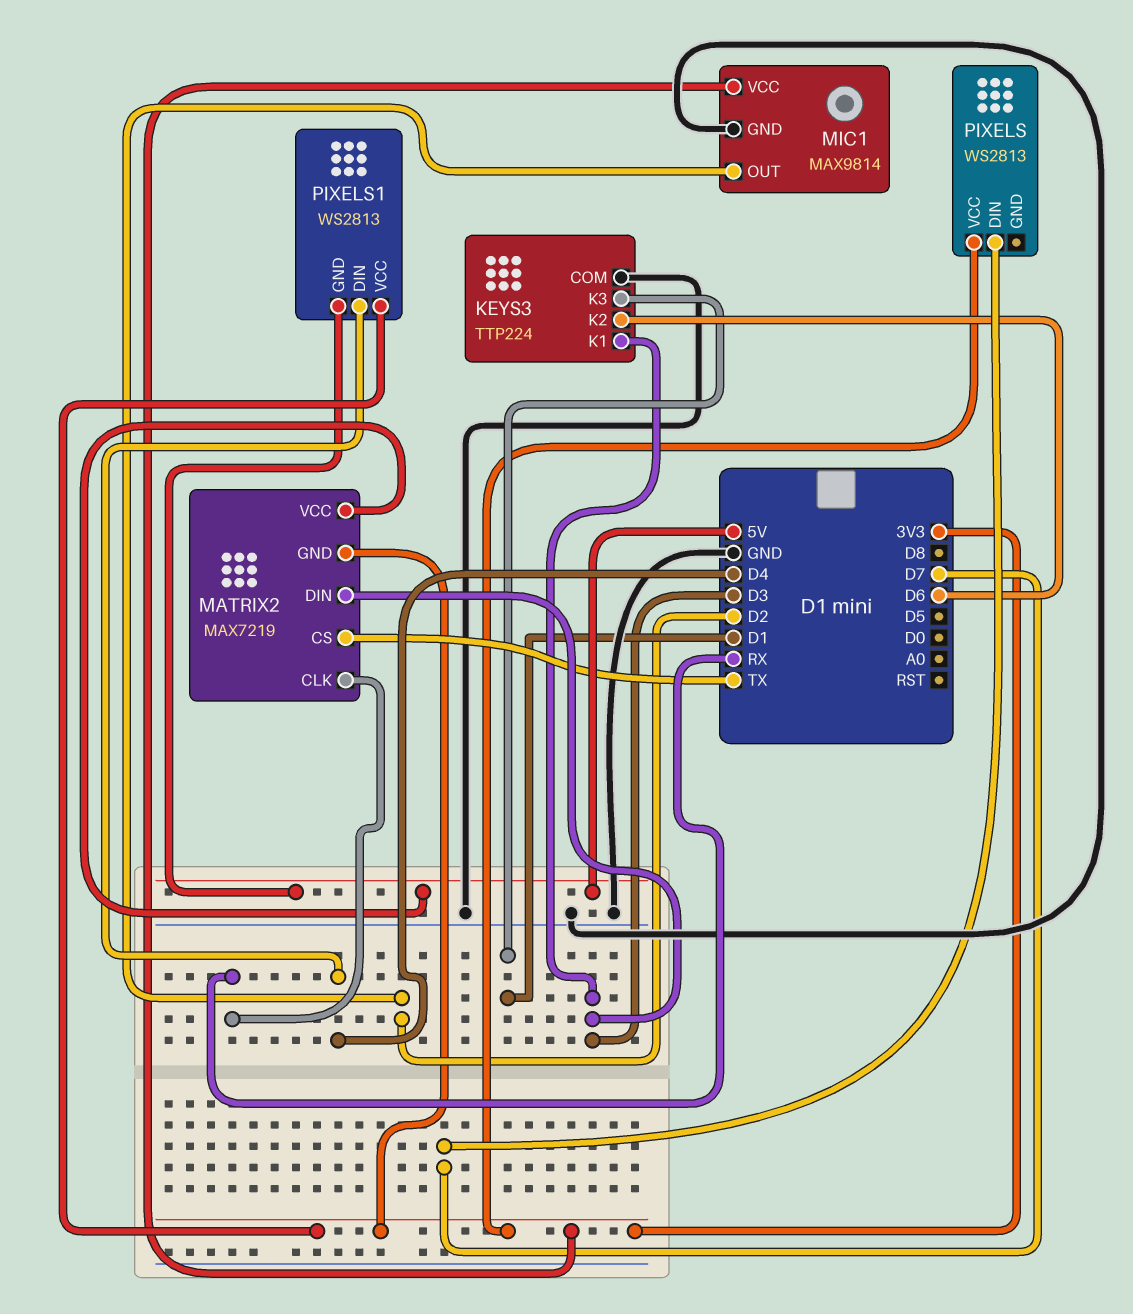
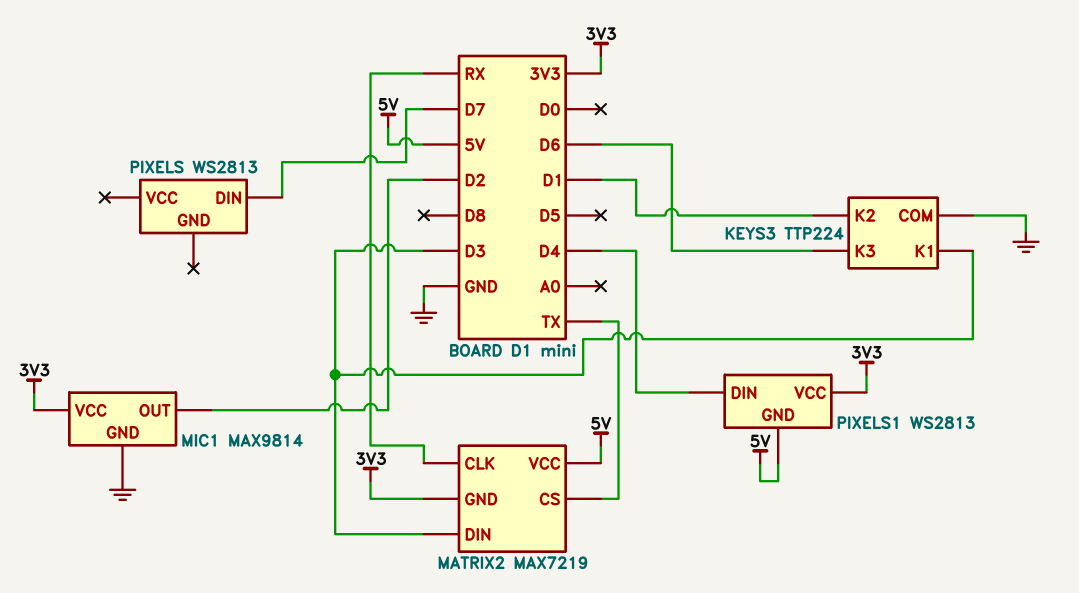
KEYS3 pin K2: D6 -> D1
KEYS3 pin K3: D1 -> D6
PIXELS pin VCC: 3V3 -> none

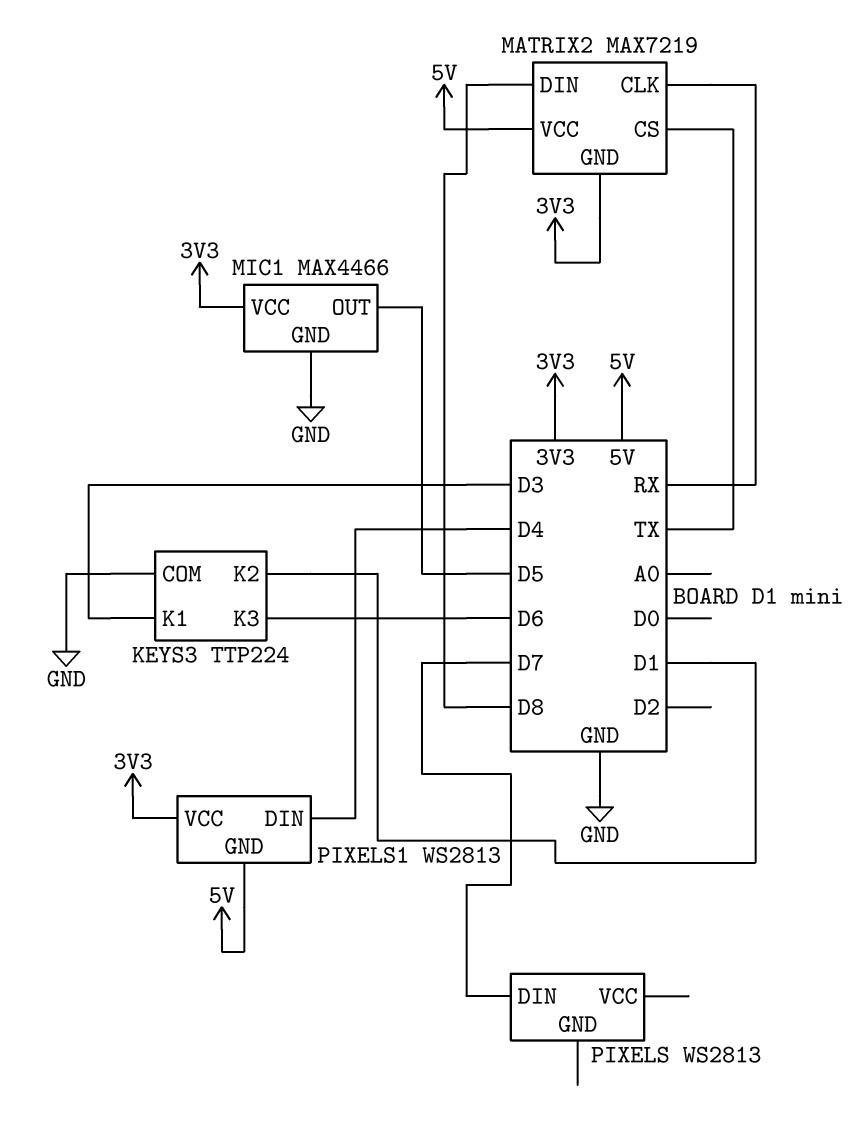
MATRIX2 pin DIN: D3 -> D8
MIC1: MAX9814 -> MAX4466
MIC1 pin OUT: D2 -> D5

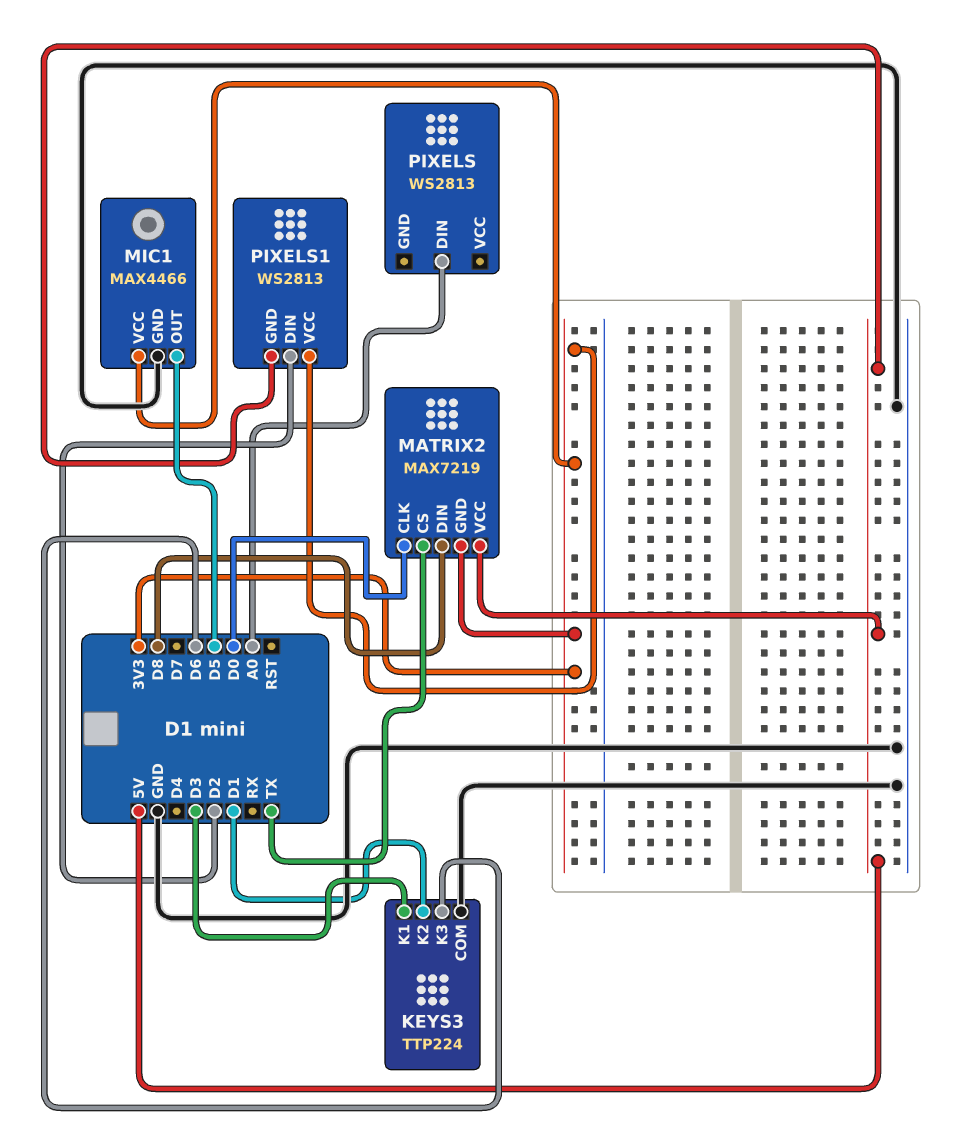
MATRIX2 pin CLK: RX -> D0
PIXELS pin DIN: D7 -> A0
PIXELS1 pin DIN: D4 -> D2

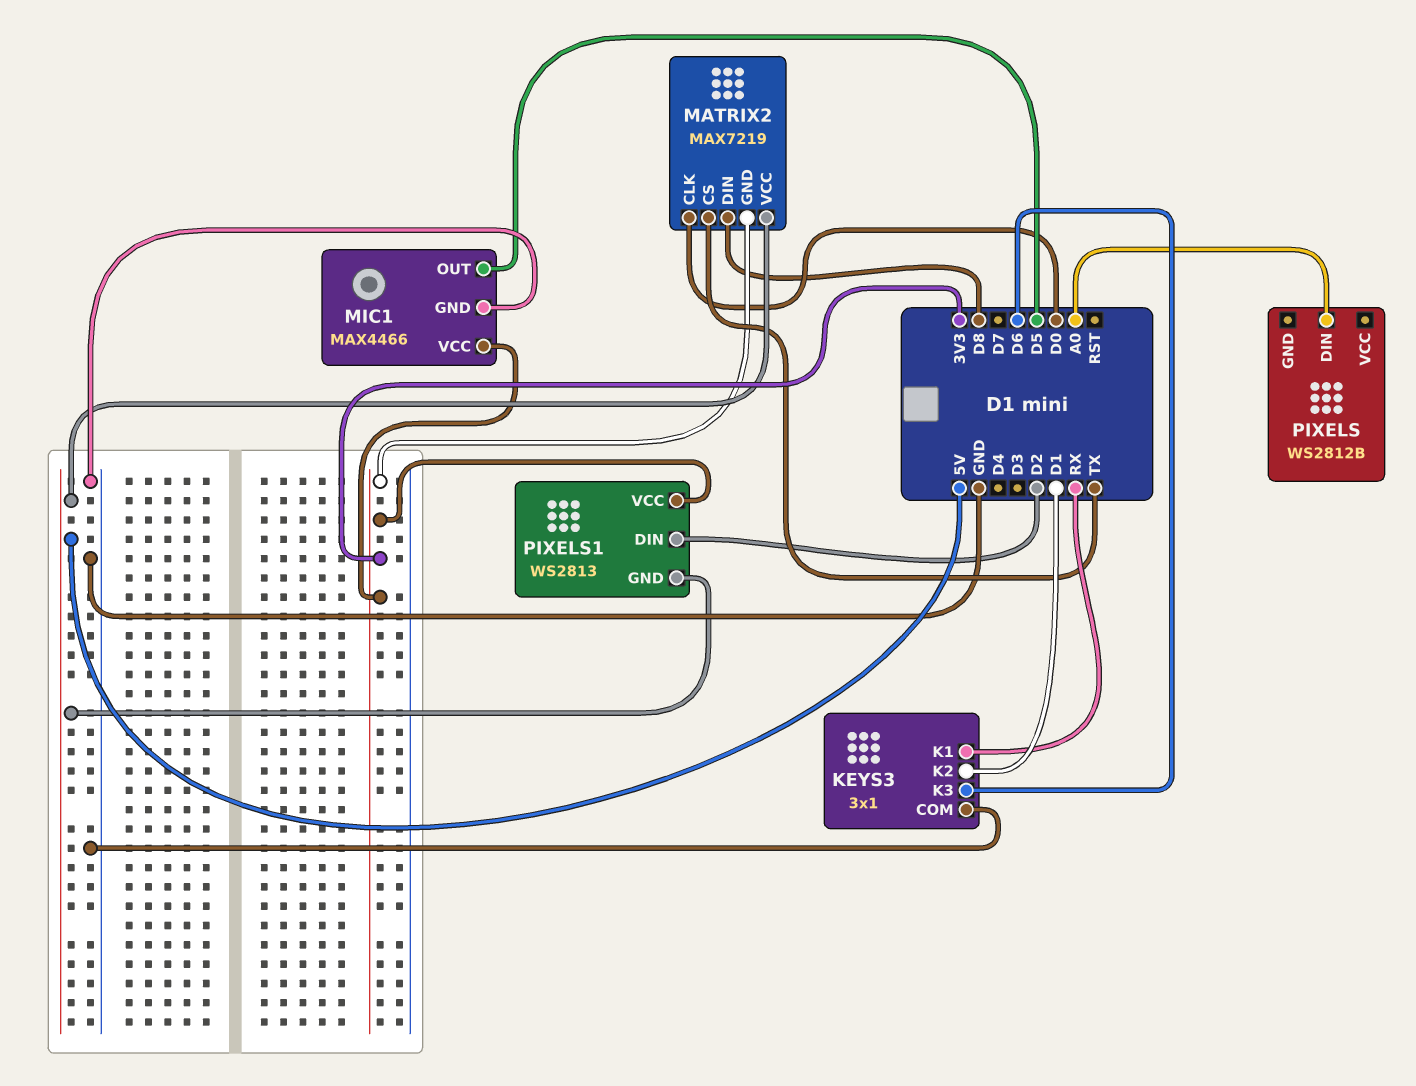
KEYS3: TTP224 -> 3x1
KEYS3 pin K1: D3 -> RX
PIXELS: WS2813 -> WS2812B

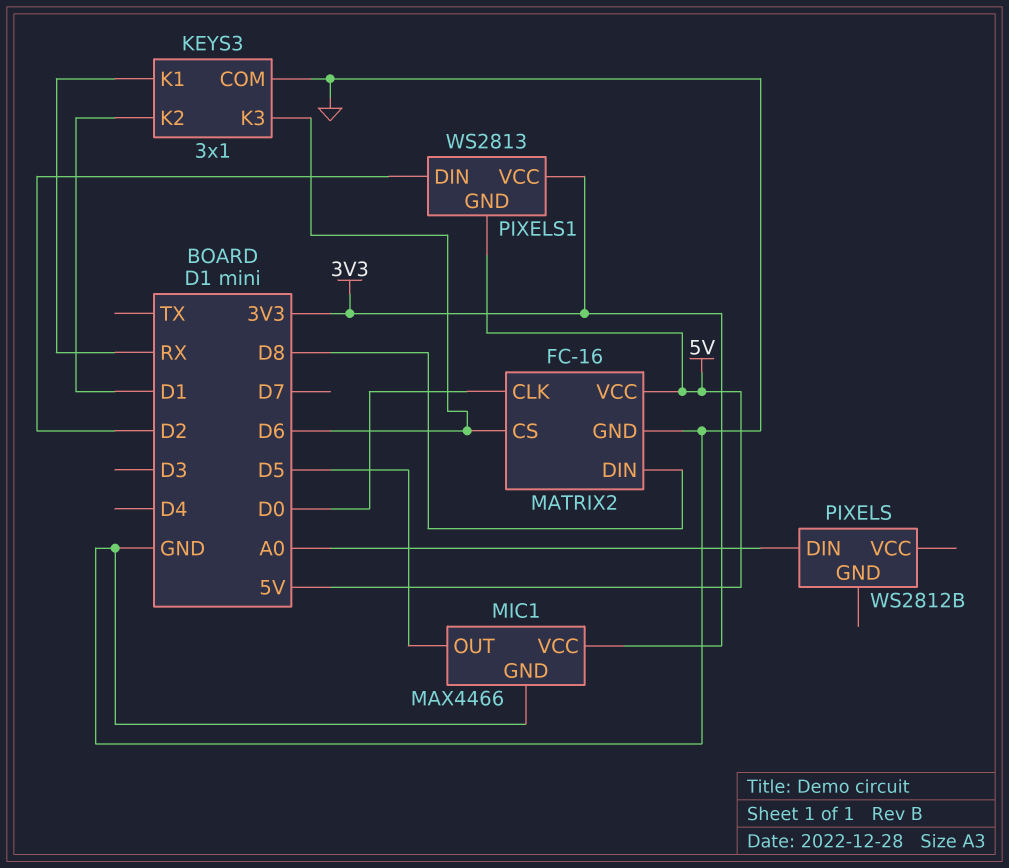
MATRIX2: MAX7219 -> FC-16
MATRIX2 pin CS: TX -> D6
MATRIX2 pin GND: 3V3 -> GND

